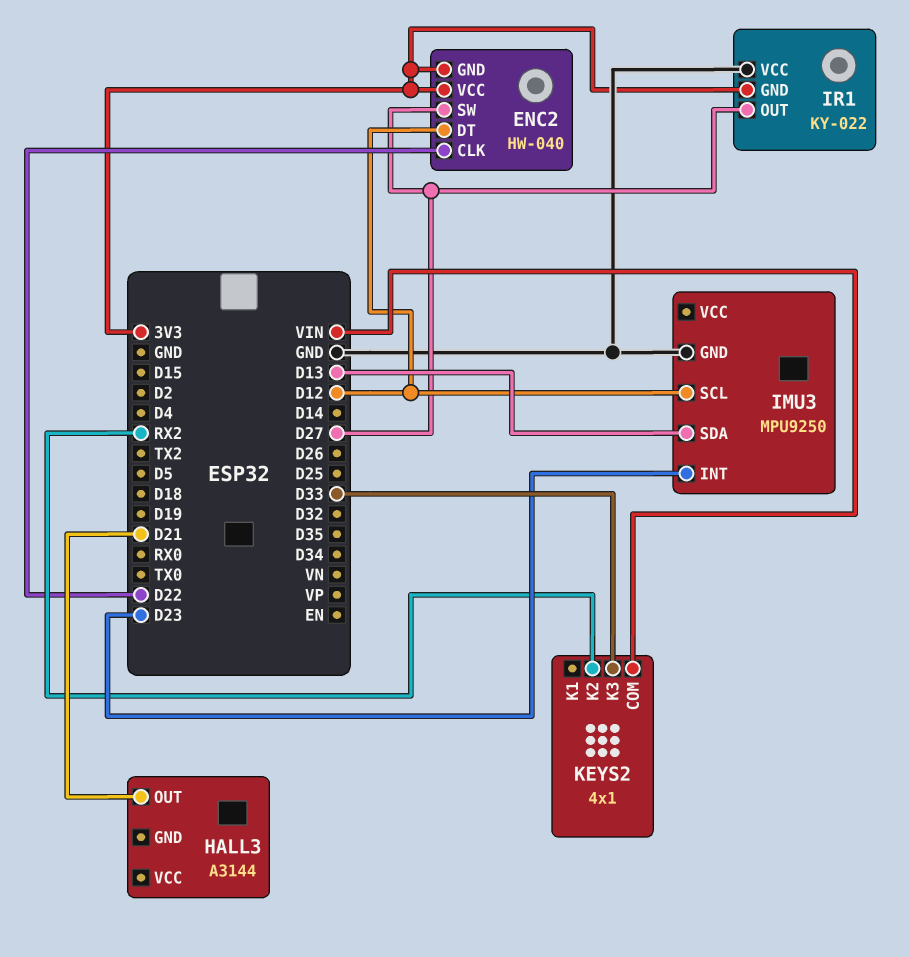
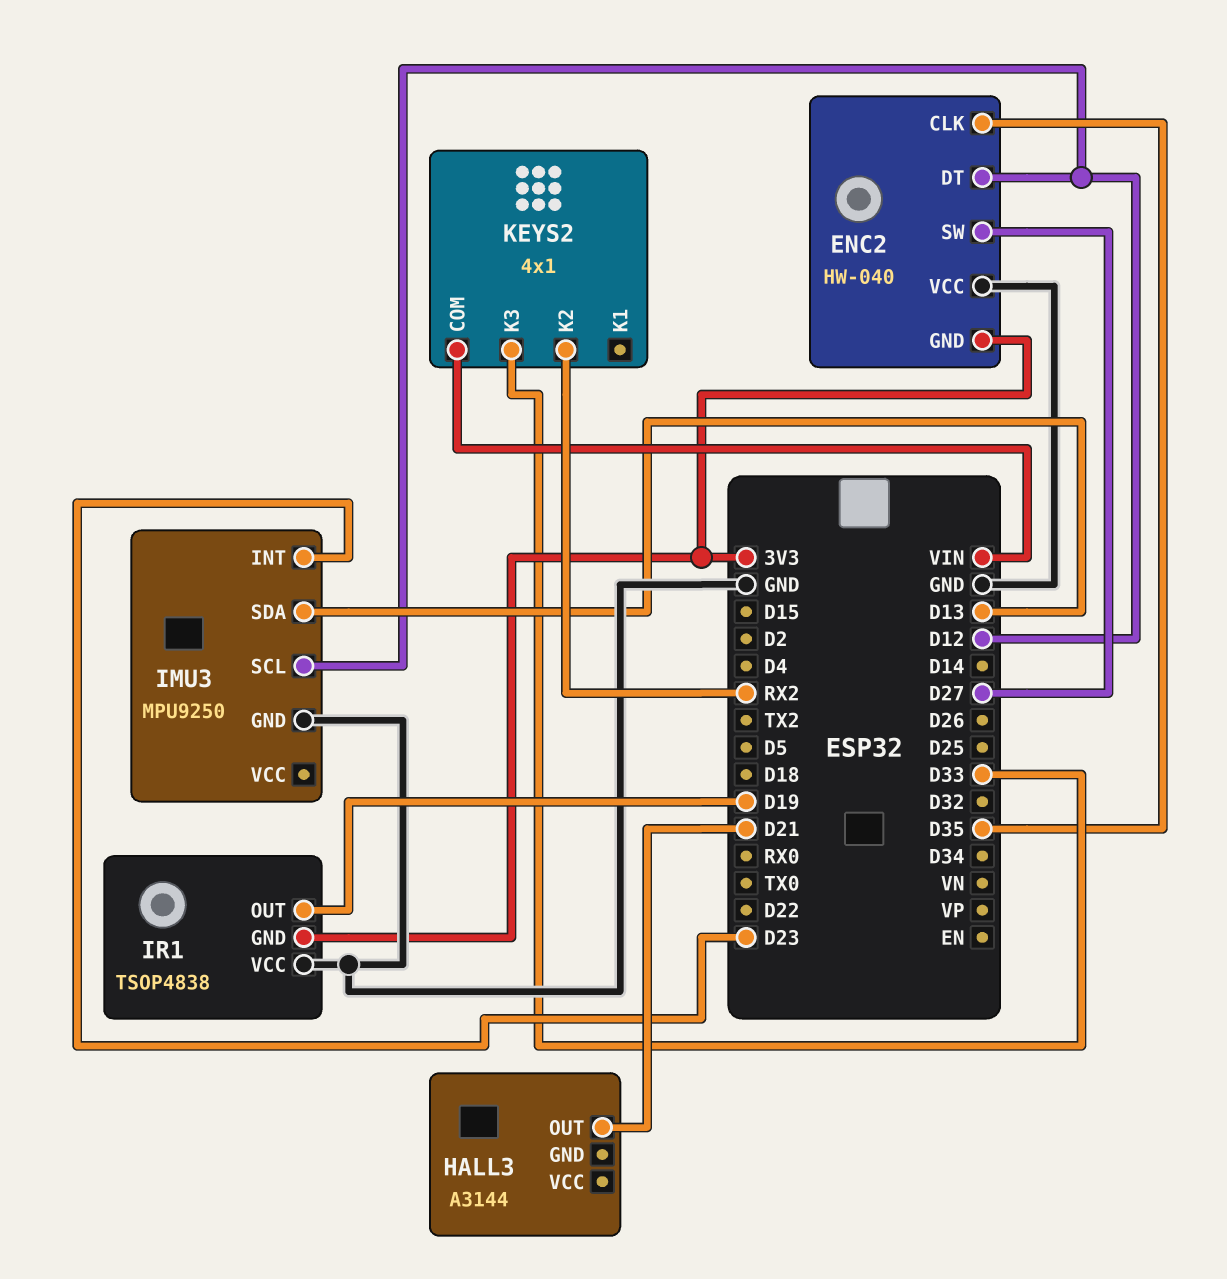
ENC2 pin CLK: D22 -> D35
ENC2 pin VCC: 3V3 -> GND
IR1: KY-022 -> TSOP4838
IR1 pin OUT: D27 -> D19

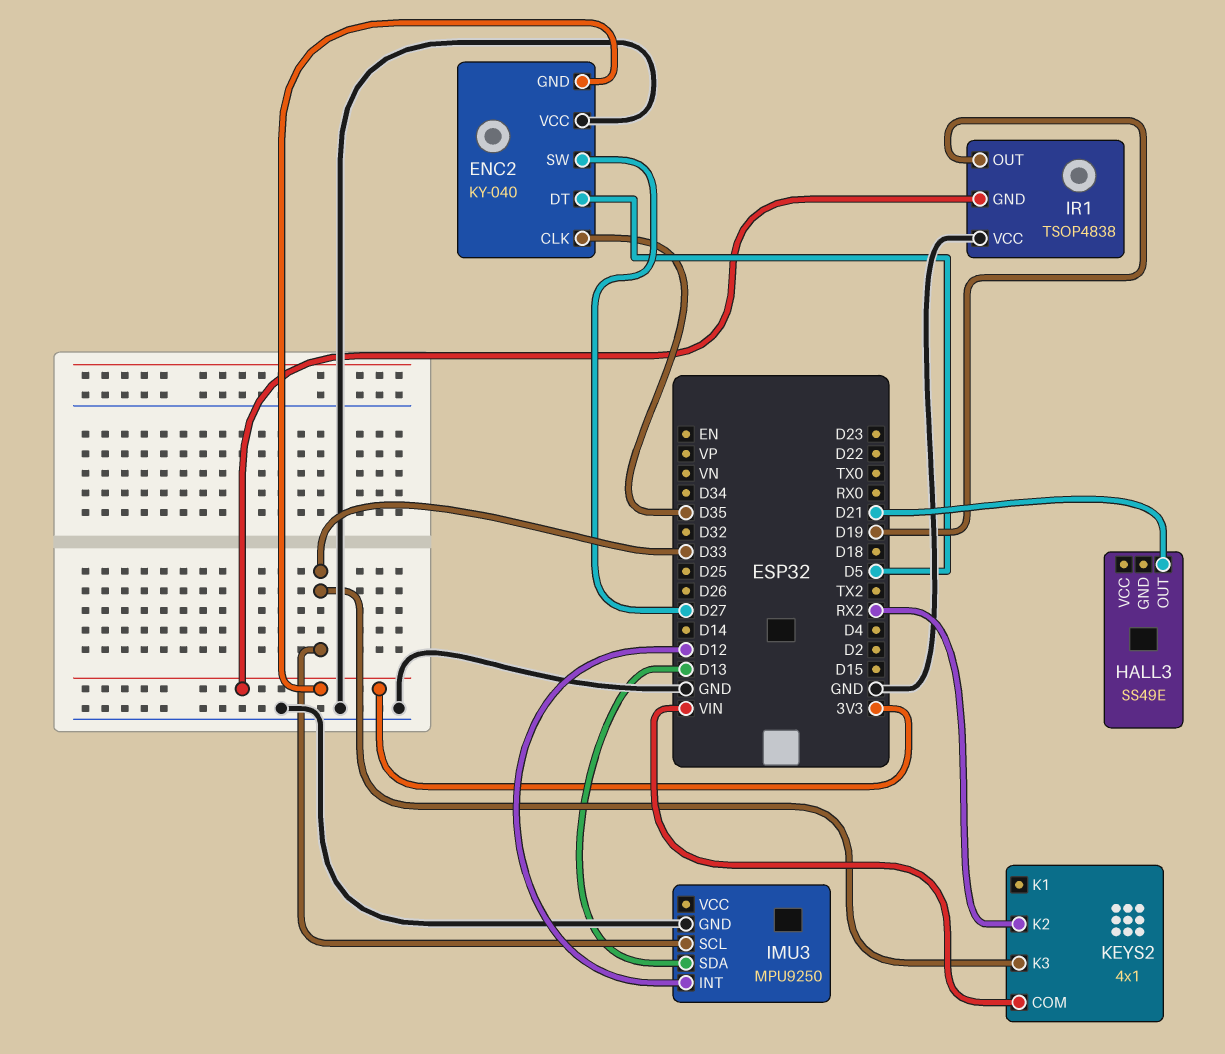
ENC2: HW-040 -> KY-040
ENC2 pin DT: D12 -> D5
HALL3: A3144 -> SS49E
IMU3 pin INT: D23 -> D12
IMU3 pin SCL: D12 -> D33

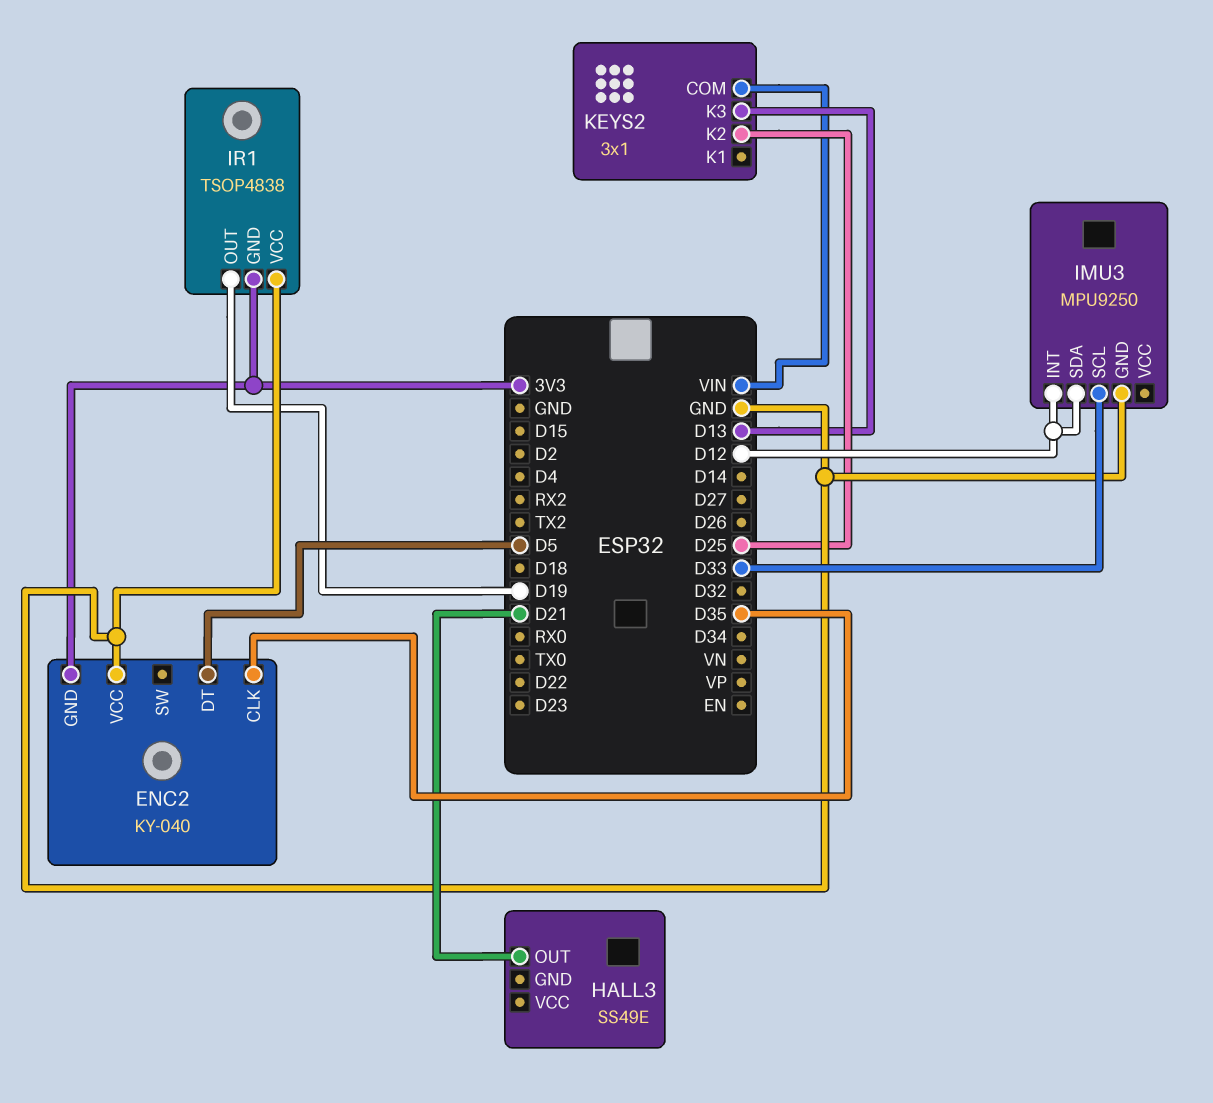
ENC2 pin SW: D27 -> none
IMU3 pin SDA: D13 -> D12
KEYS2: 4x1 -> 3x1
KEYS2 pin K2: RX2 -> D25
KEYS2 pin K3: D33 -> D13

